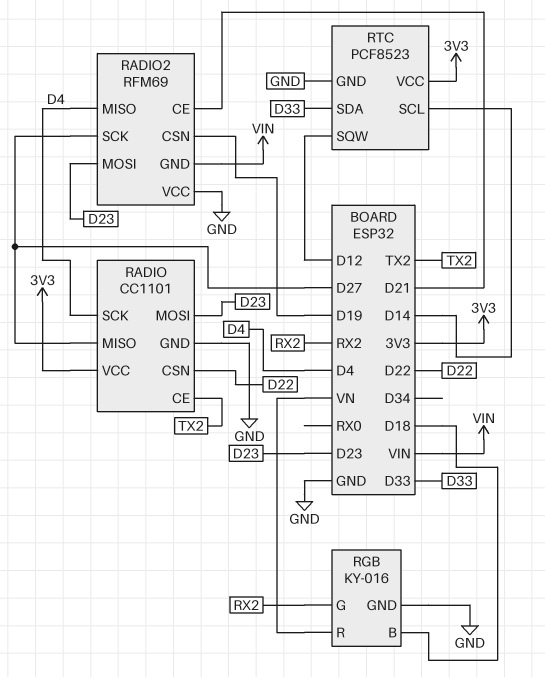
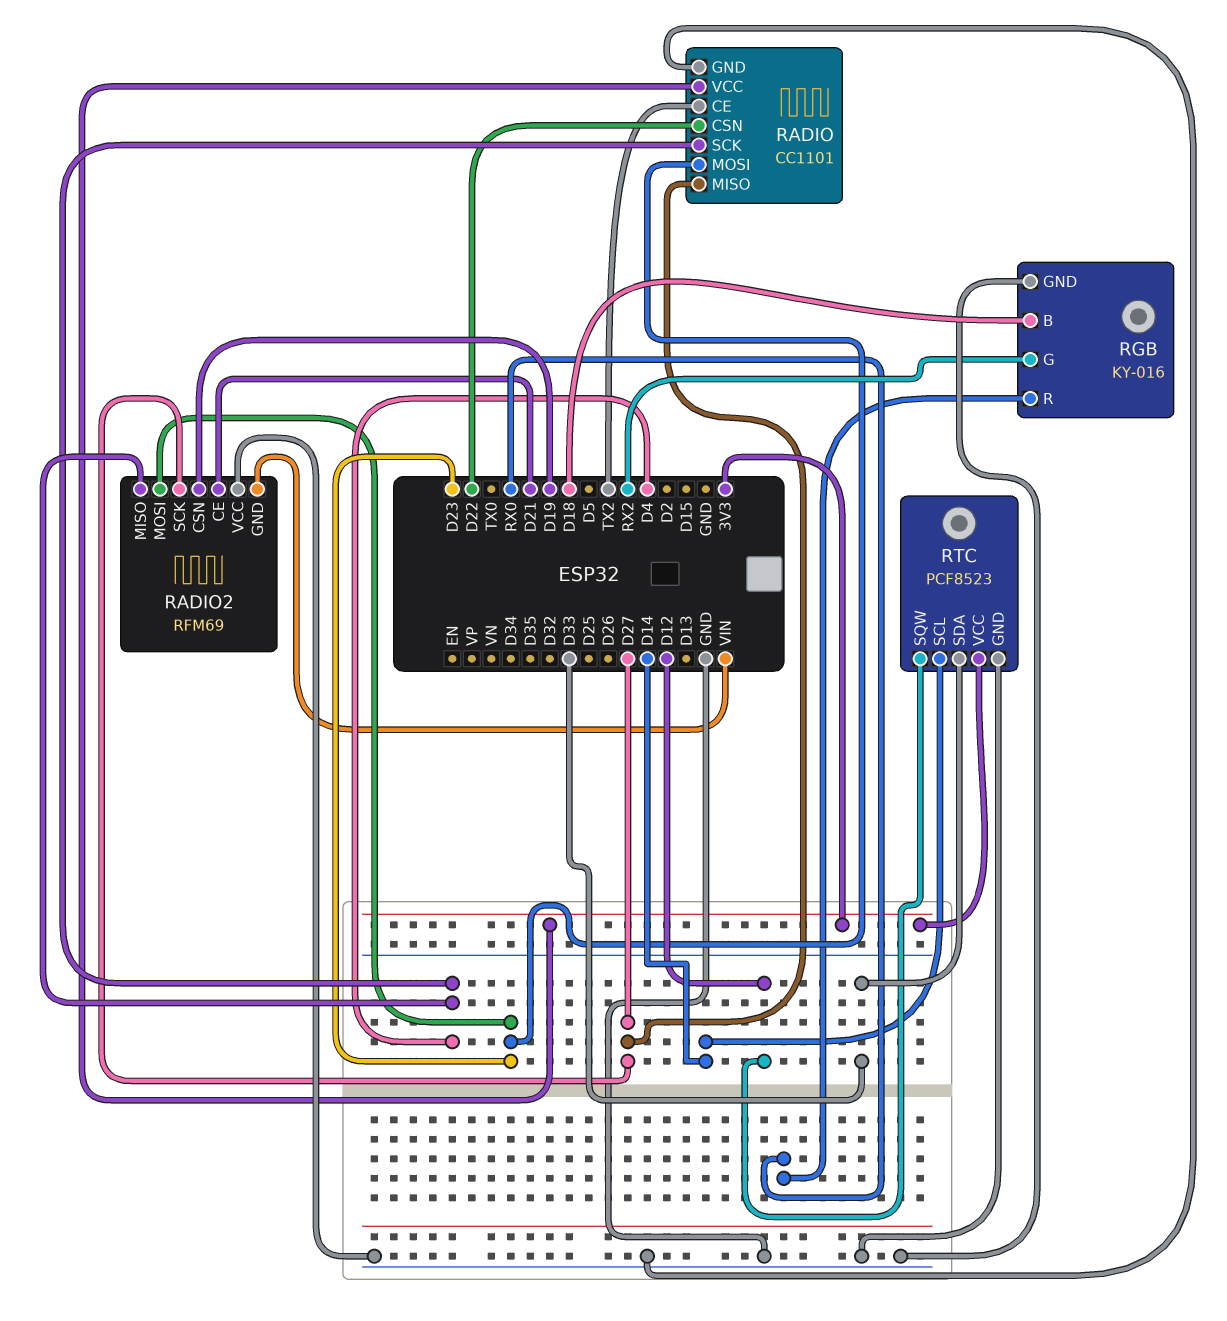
RGB pin R: VN -> RX0

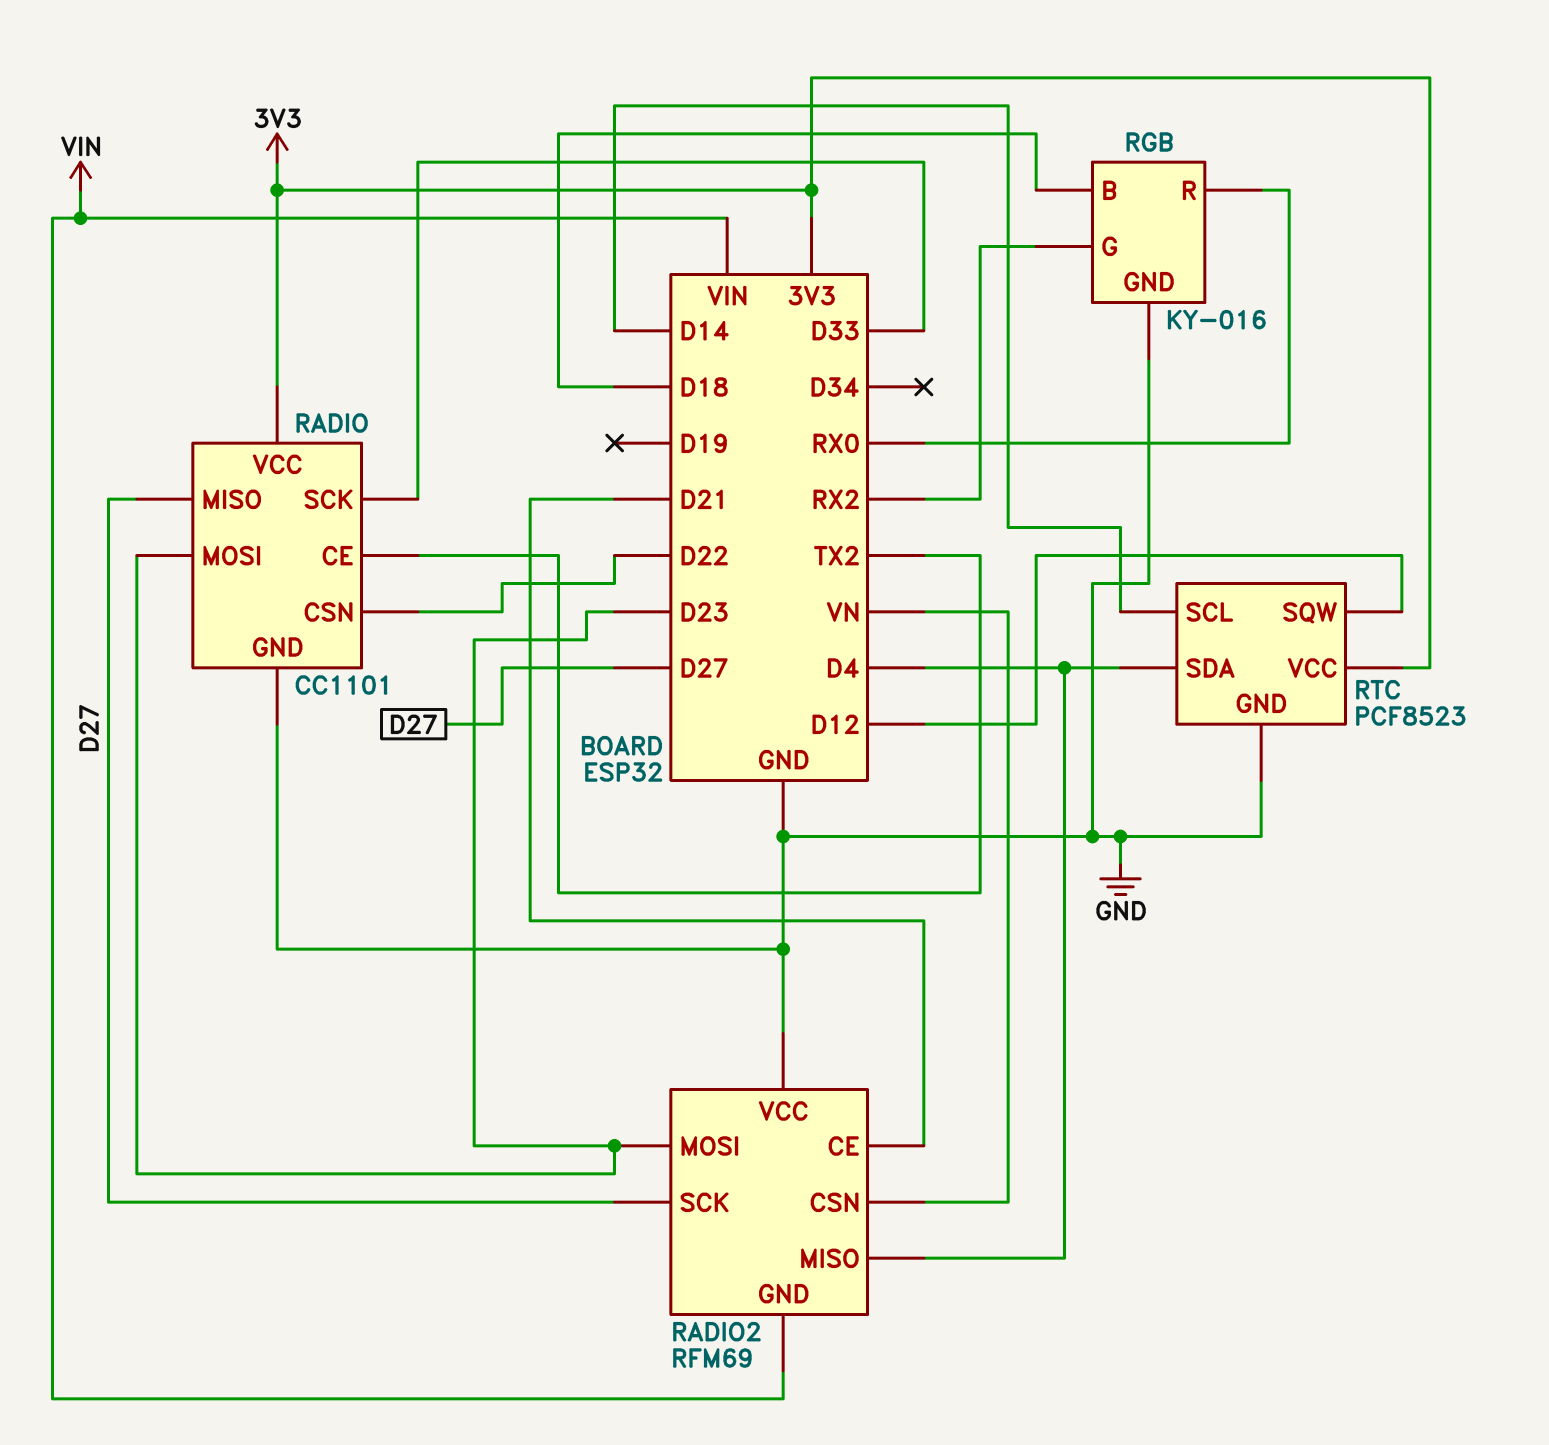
RADIO pin SCK: D4 -> D33
RADIO2 pin CSN: D19 -> VN
RTC pin SDA: D33 -> D4

